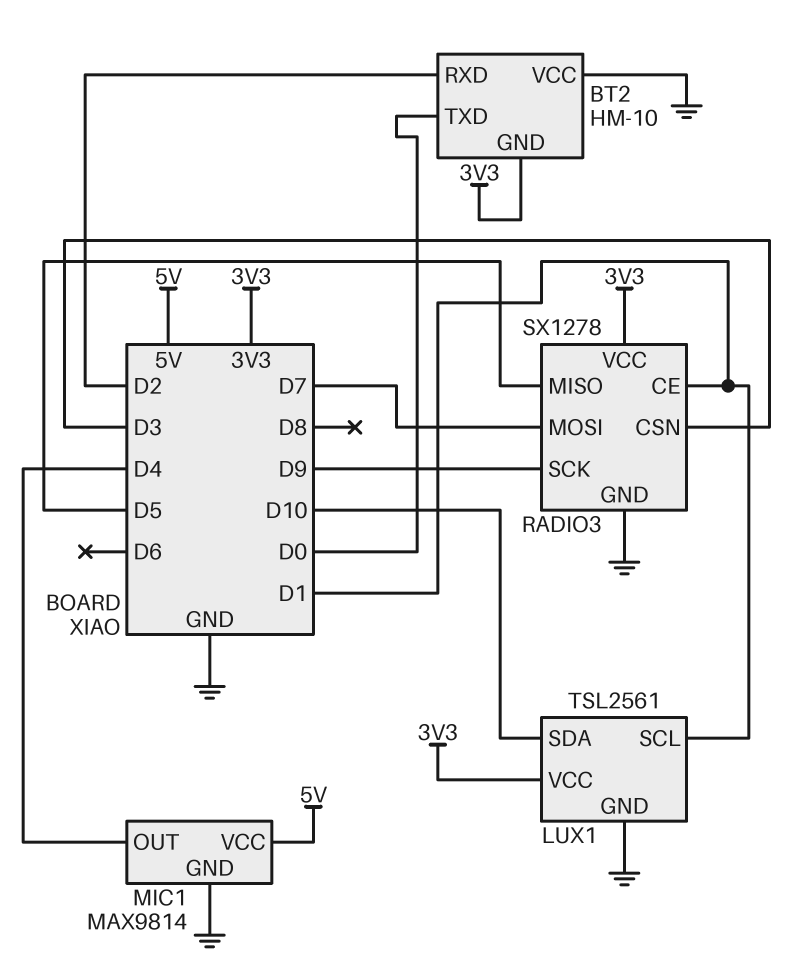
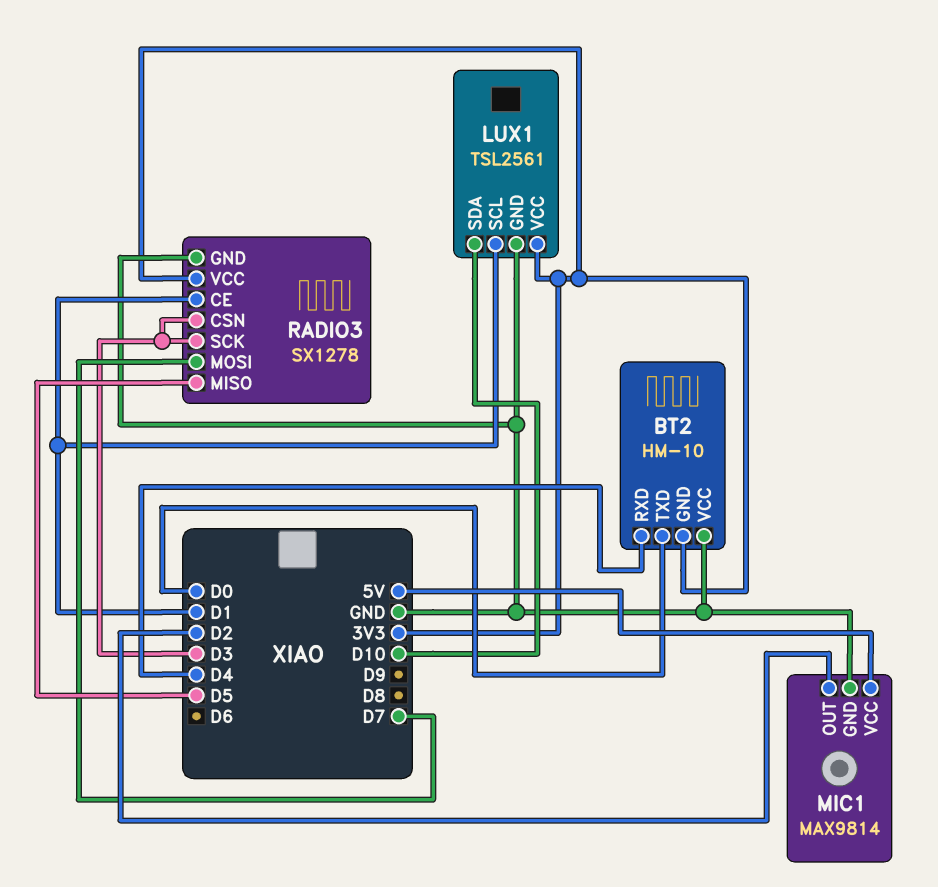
BT2 pin RXD: D2 -> D4
MIC1 pin OUT: D4 -> D2
RADIO3 pin SCK: D9 -> D3

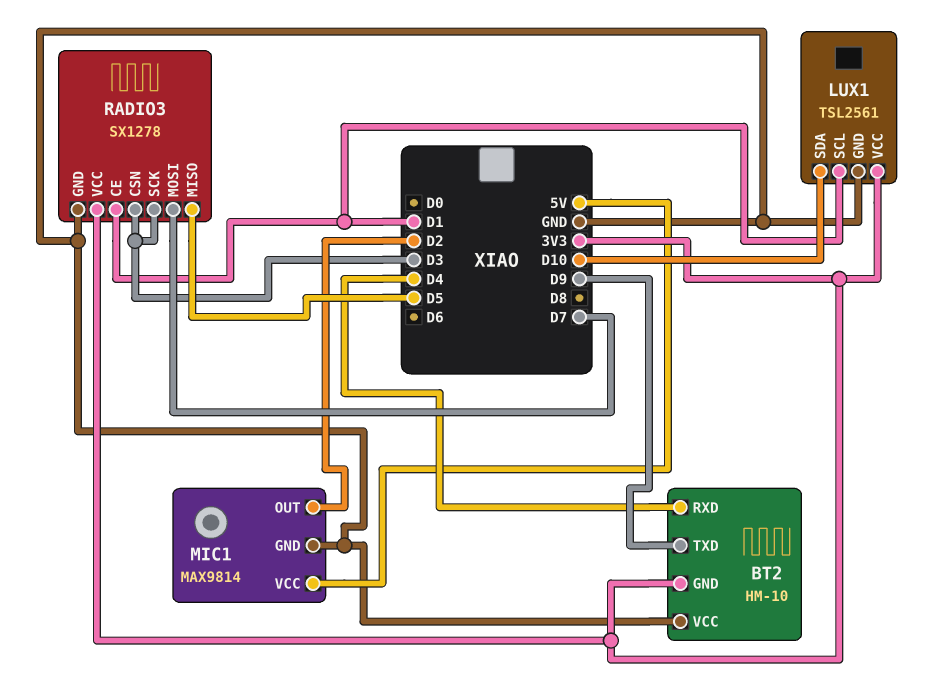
BT2 pin TXD: D0 -> D9

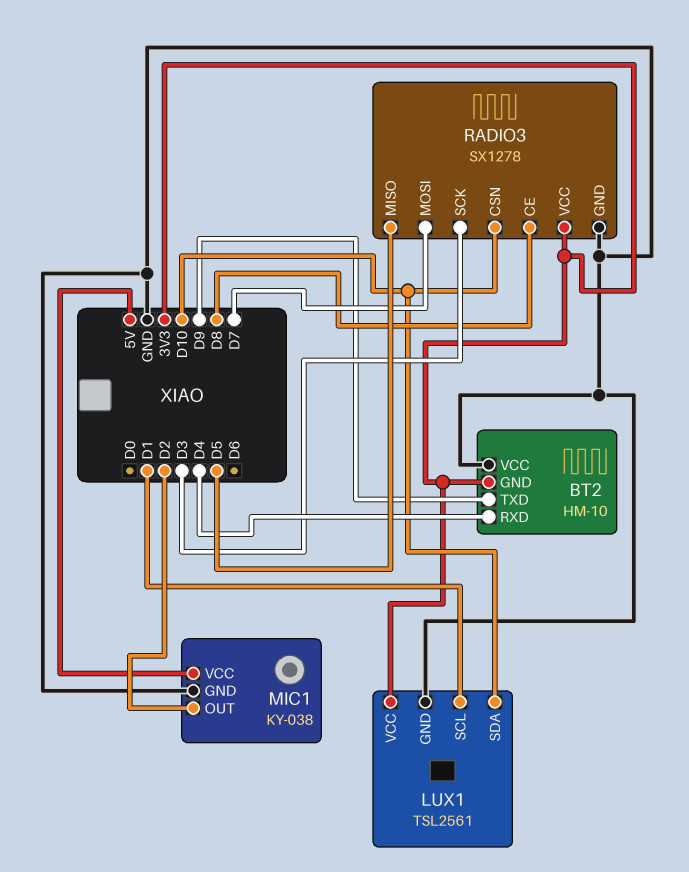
MIC1: MAX9814 -> KY-038
RADIO3 pin CE: D1 -> D8
RADIO3 pin CSN: D3 -> D10

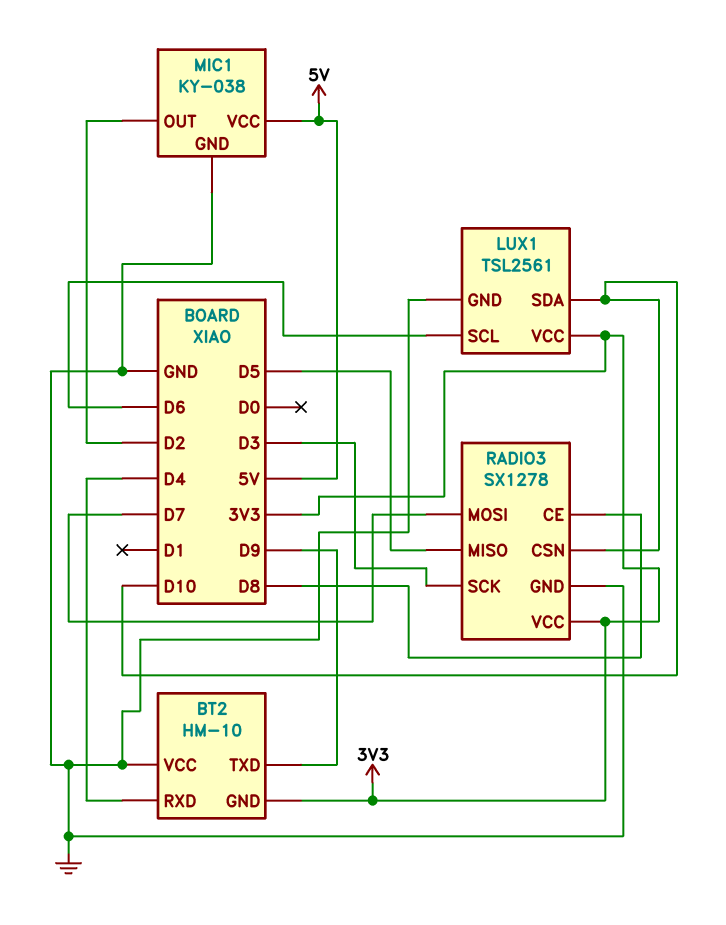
LUX1 pin SCL: D1 -> D6

